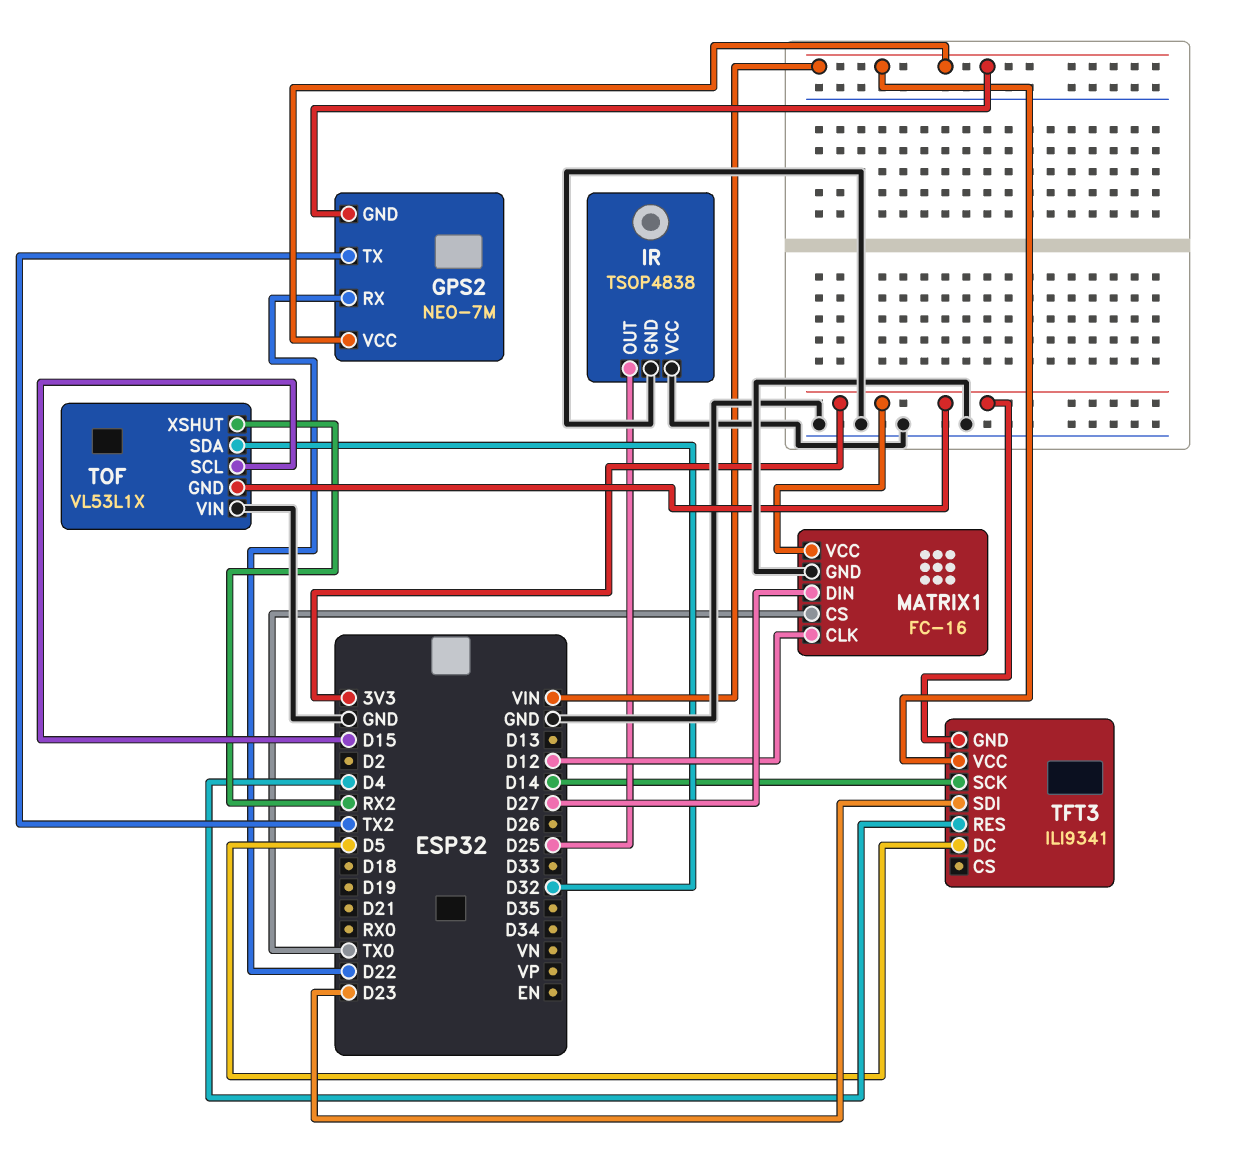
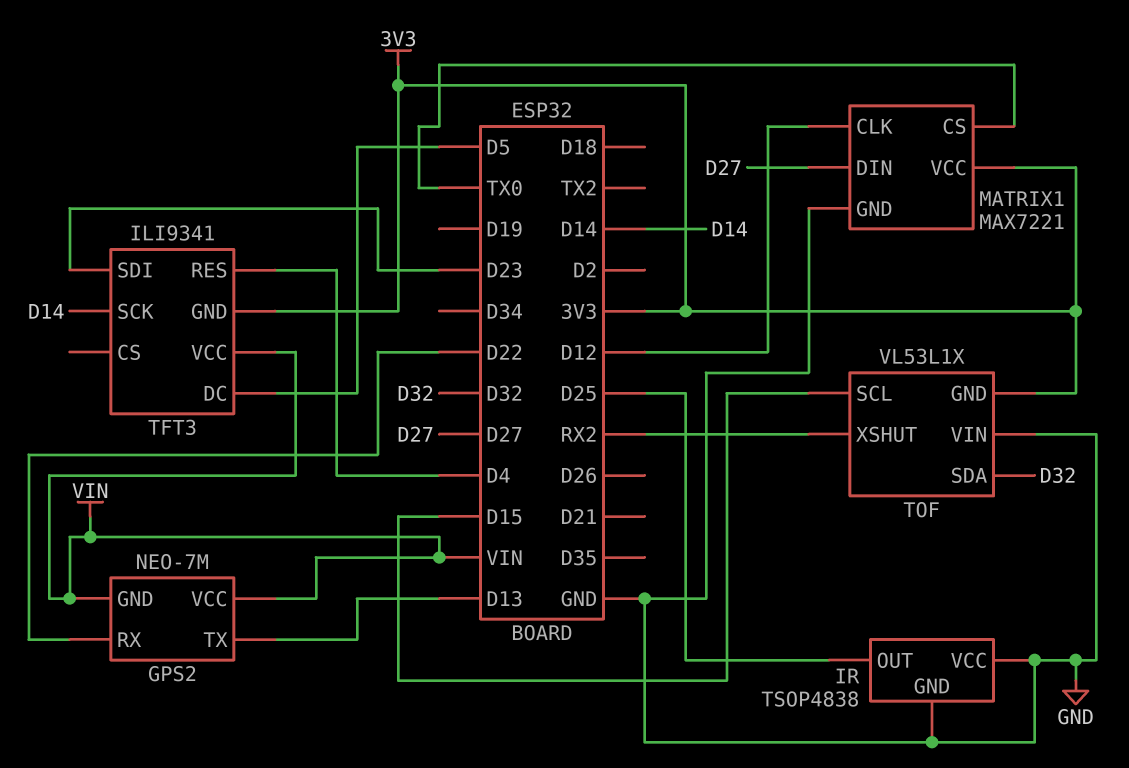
GPS2 pin TX: TX2 -> D13
MATRIX1: FC-16 -> MAX7221

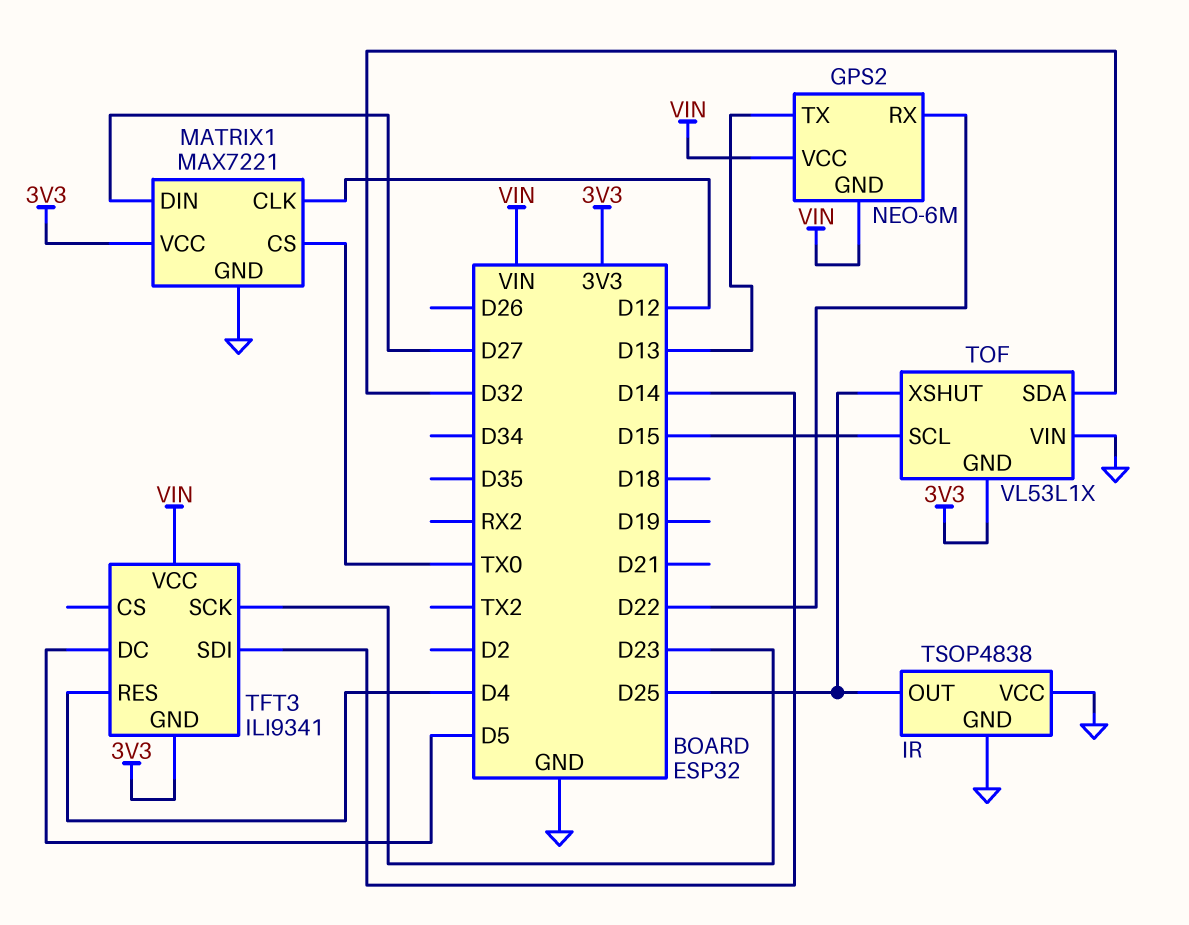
GPS2: NEO-7M -> NEO-6M
TFT3 pin SCK: D14 -> D23
TFT3 pin SDI: D23 -> D14
TOF pin XSHUT: RX2 -> D25

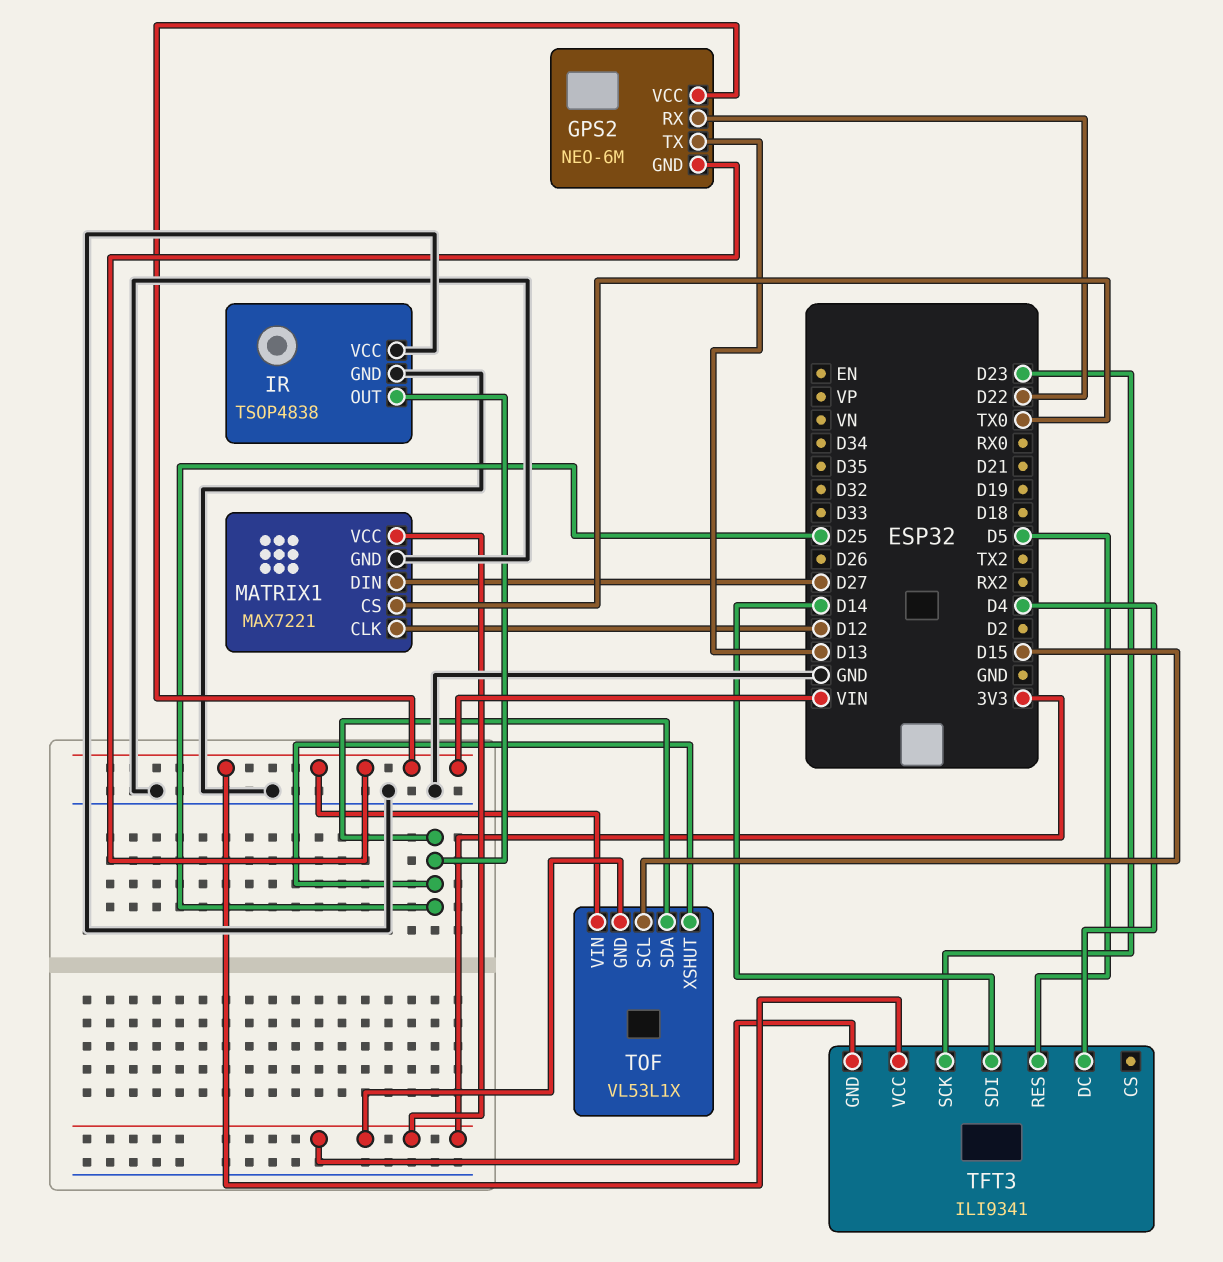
TFT3 pin DC: D5 -> D4
TFT3 pin RES: D4 -> D5
TOF pin SDA: D32 -> D25
TOF pin VIN: GND -> VIN

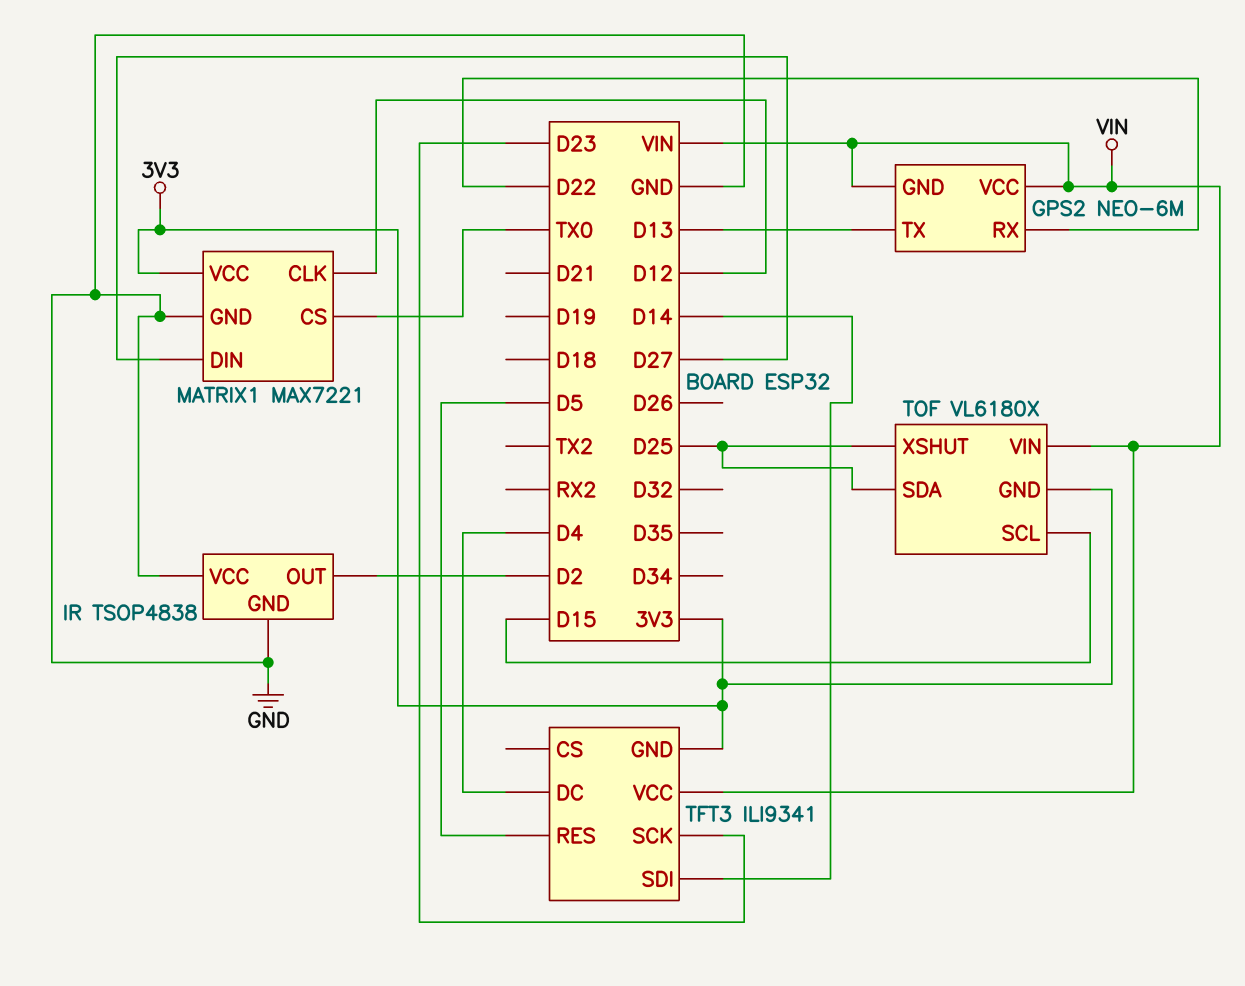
IR pin OUT: D25 -> D2
TOF: VL53L1X -> VL6180X

